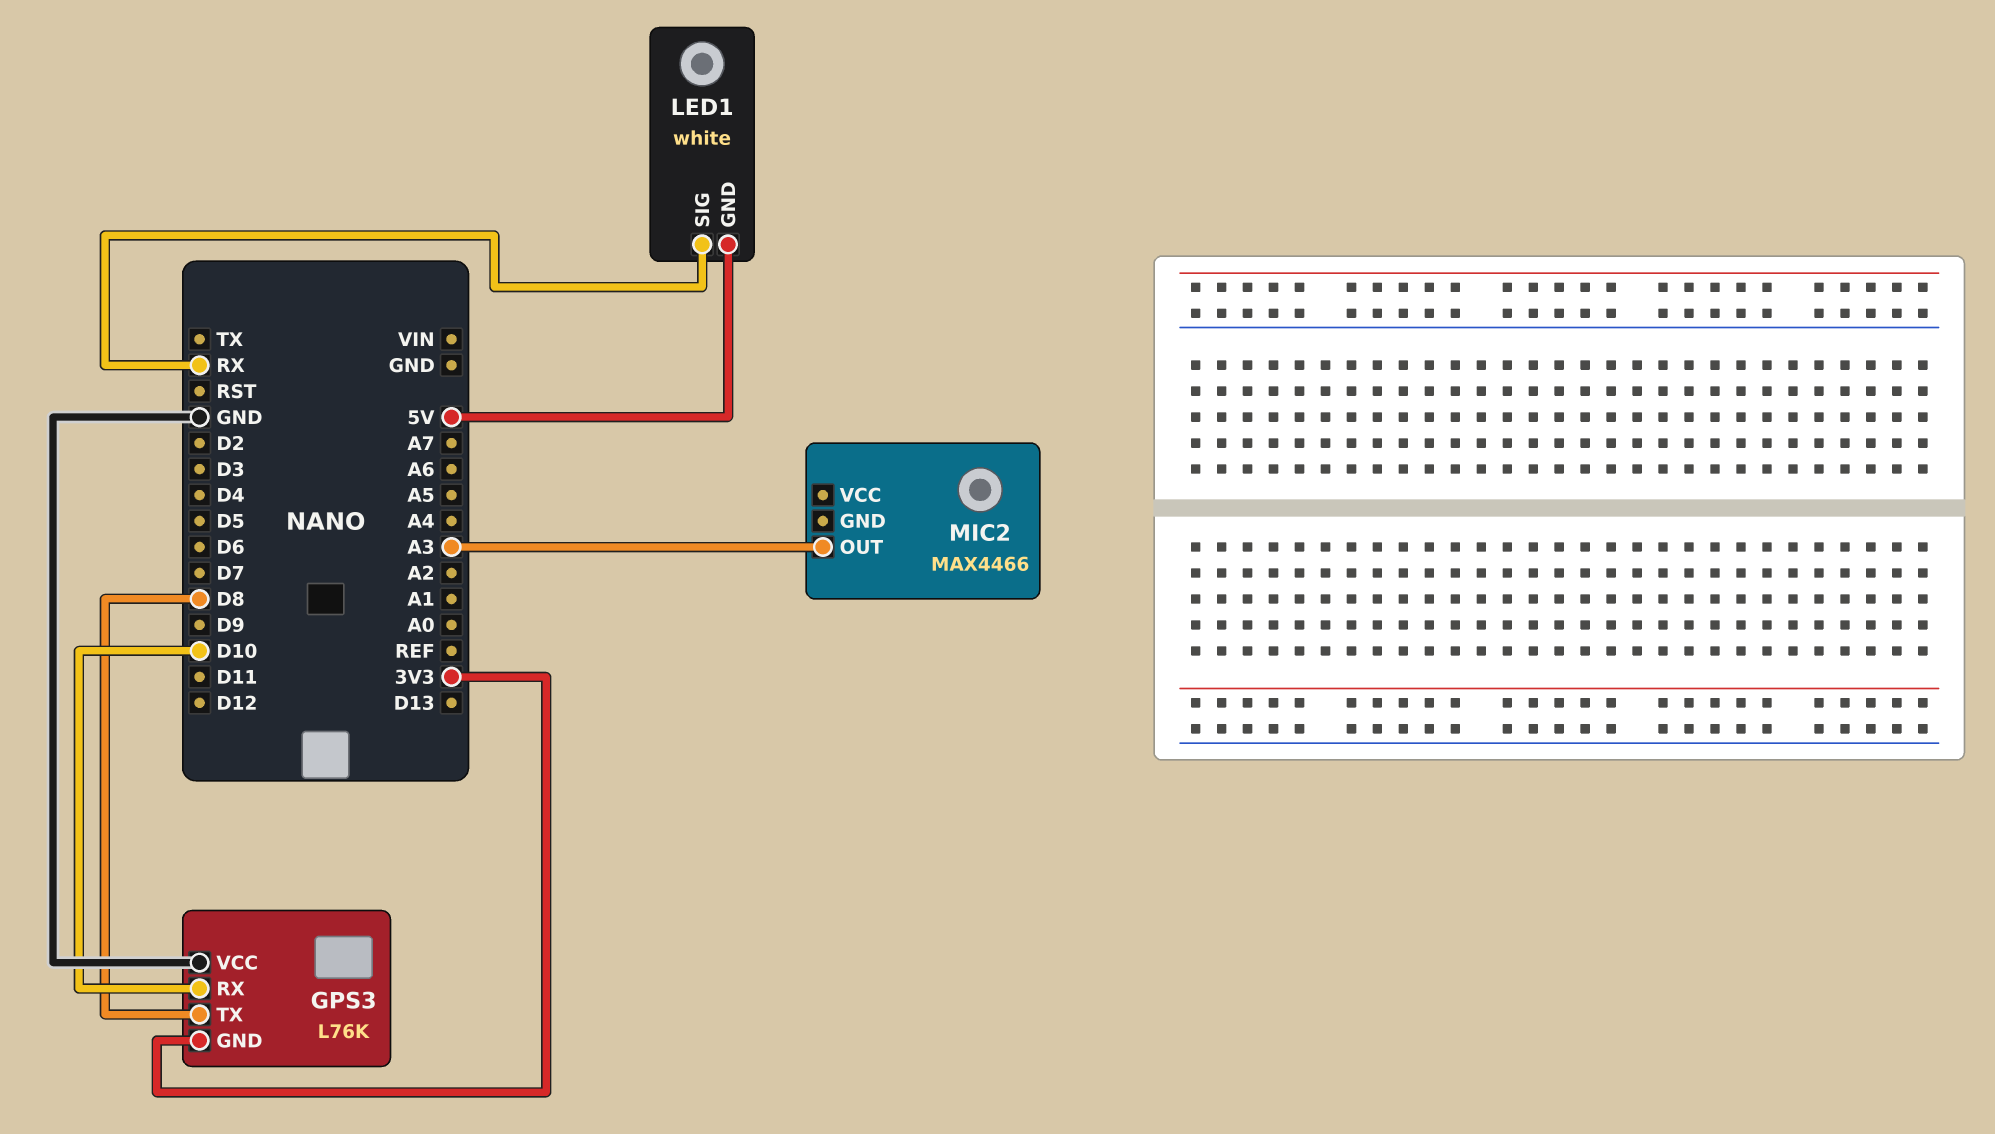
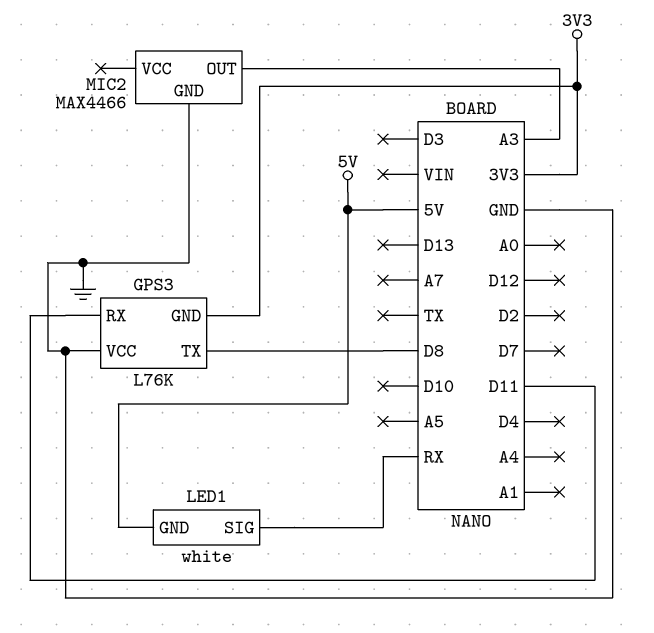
GPS3 pin RX: D10 -> D11
MIC2 pin GND: none -> GND

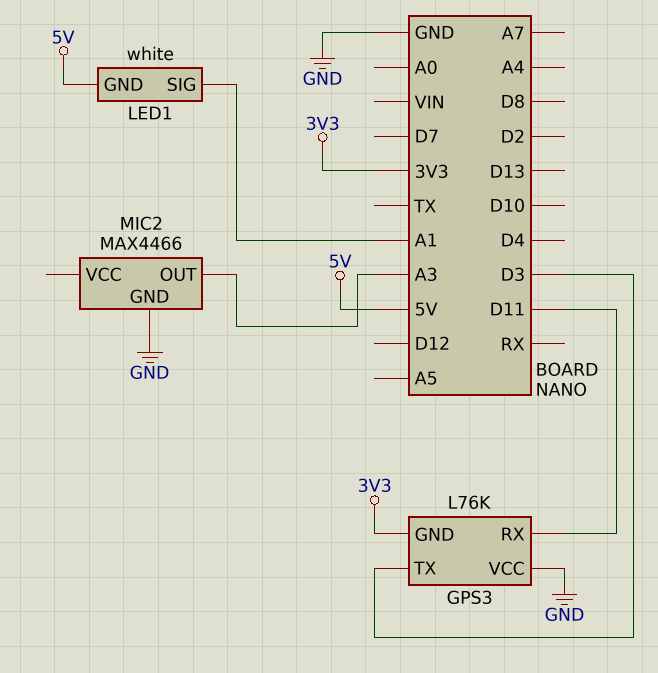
GPS3 pin TX: D8 -> D3
LED1 pin SIG: RX -> A1

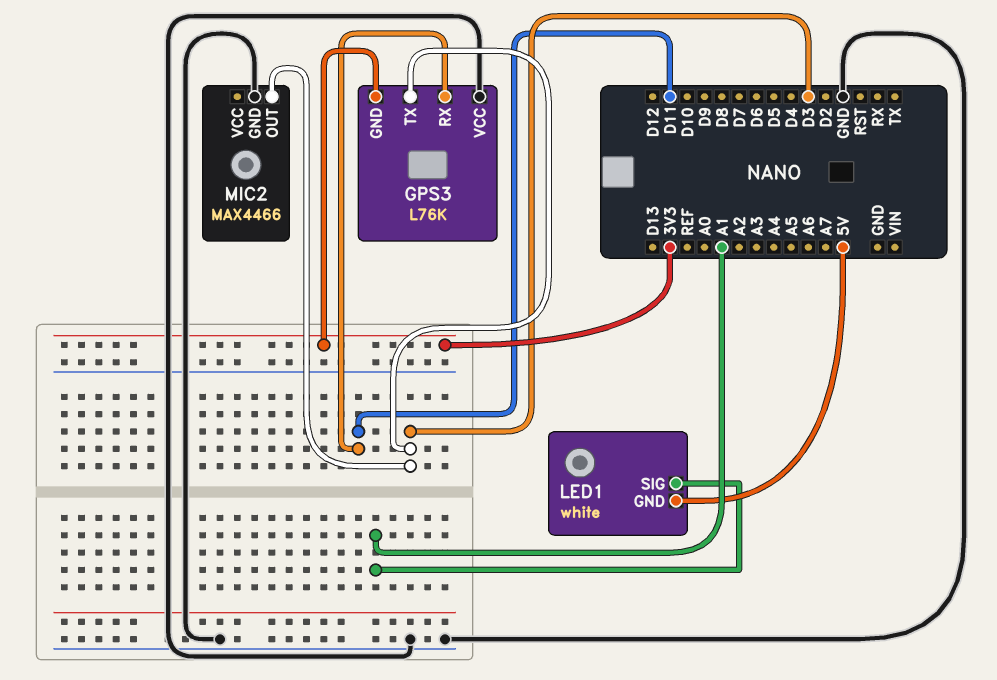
MIC2 pin OUT: A3 -> D3

